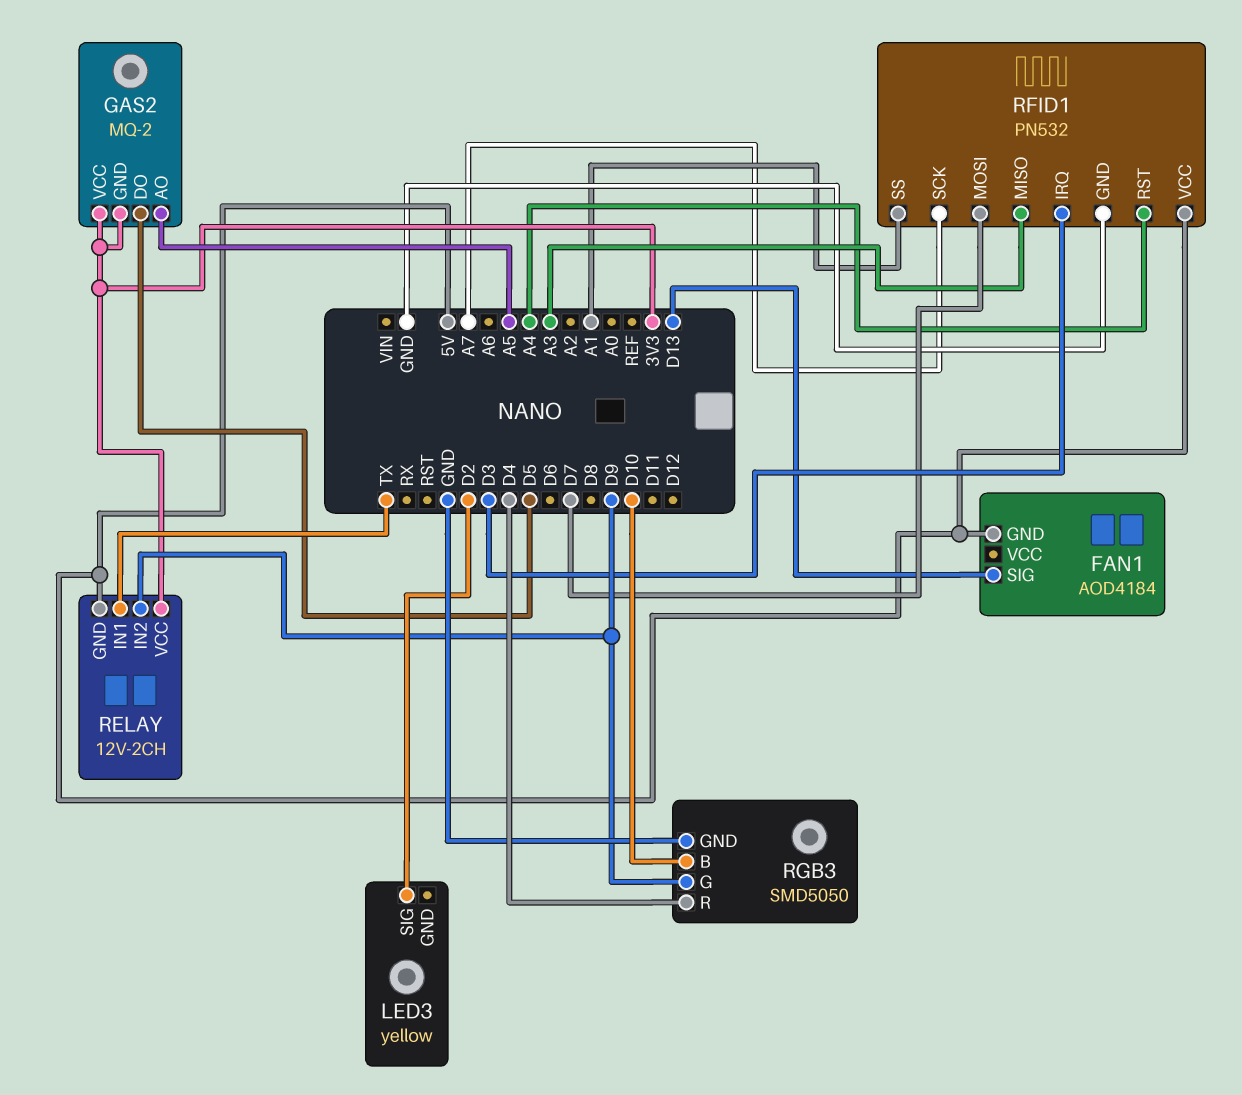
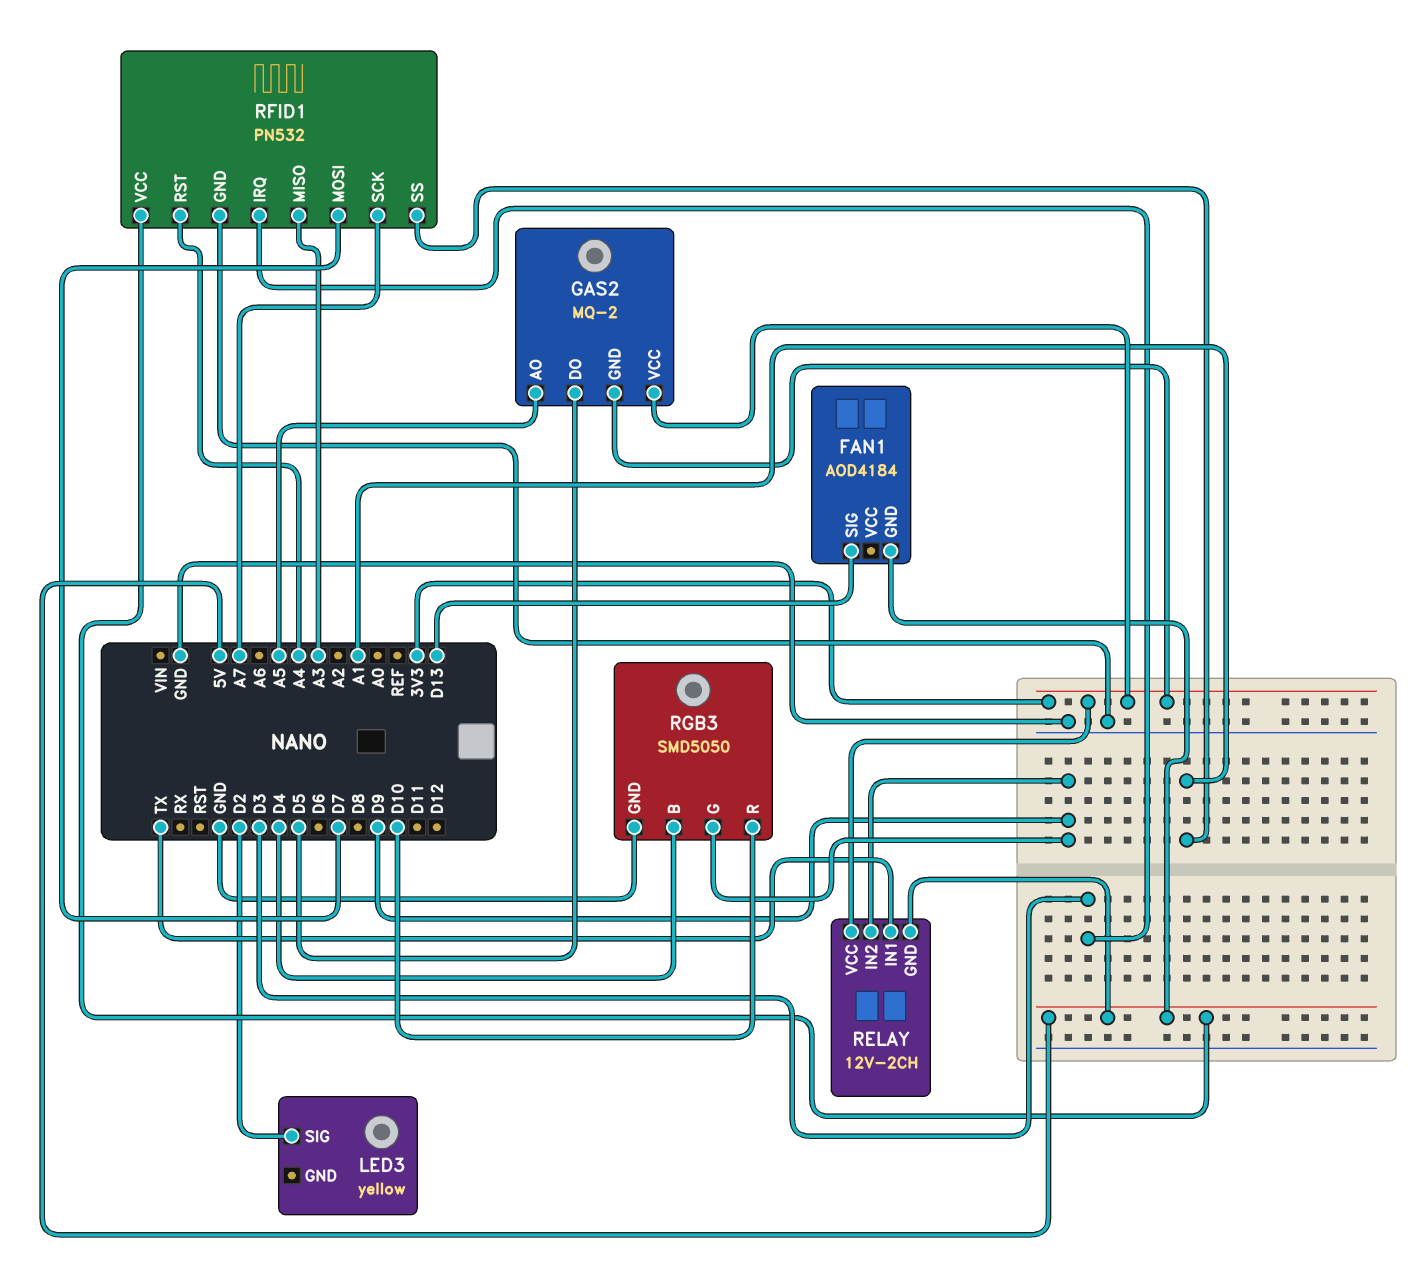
RGB3 pin B: D10 -> D4
RGB3 pin R: D4 -> D10

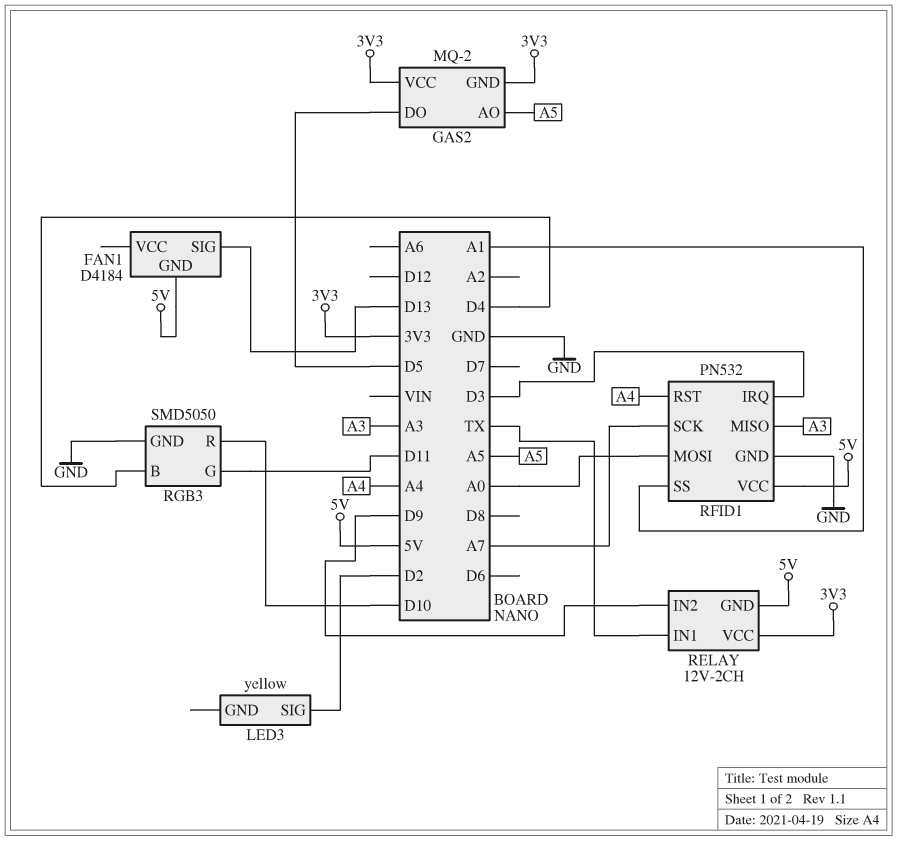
FAN1: AOD4184 -> D4184
RFID1 pin MOSI: D7 -> A0
RGB3 pin G: D9 -> D11

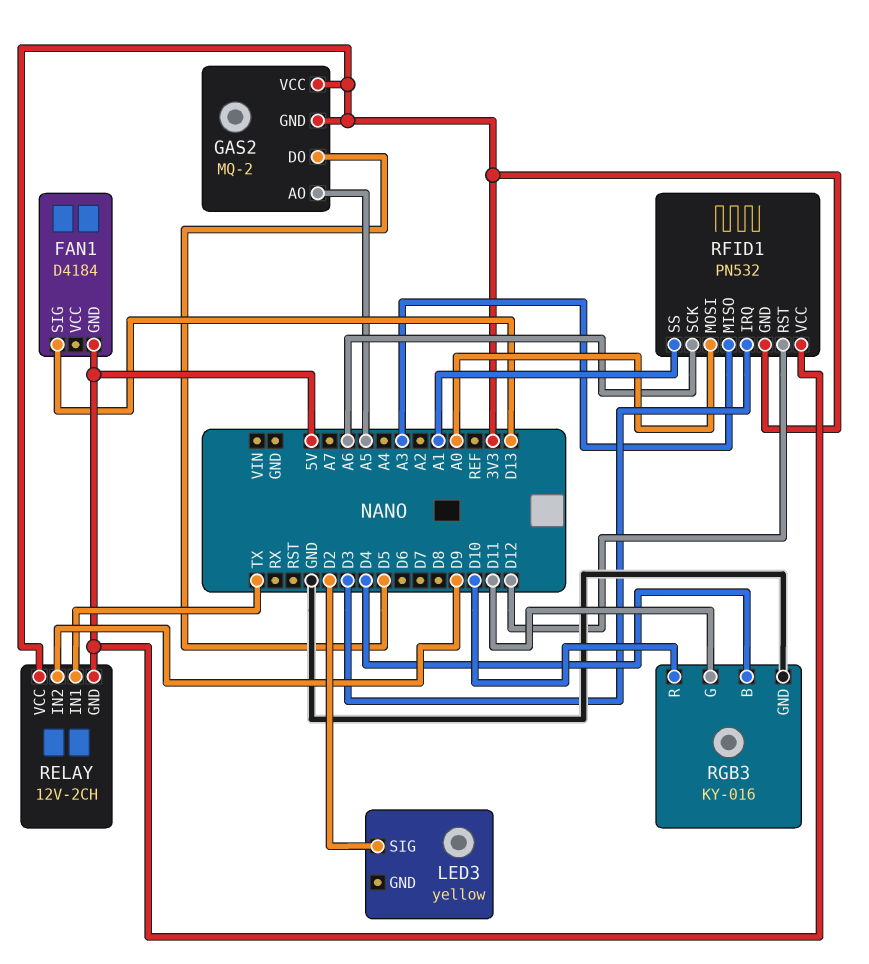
RFID1 pin GND: GND -> 3V3
RFID1 pin RST: A4 -> D12
RFID1 pin SCK: A7 -> A6
RGB3: SMD5050 -> KY-016

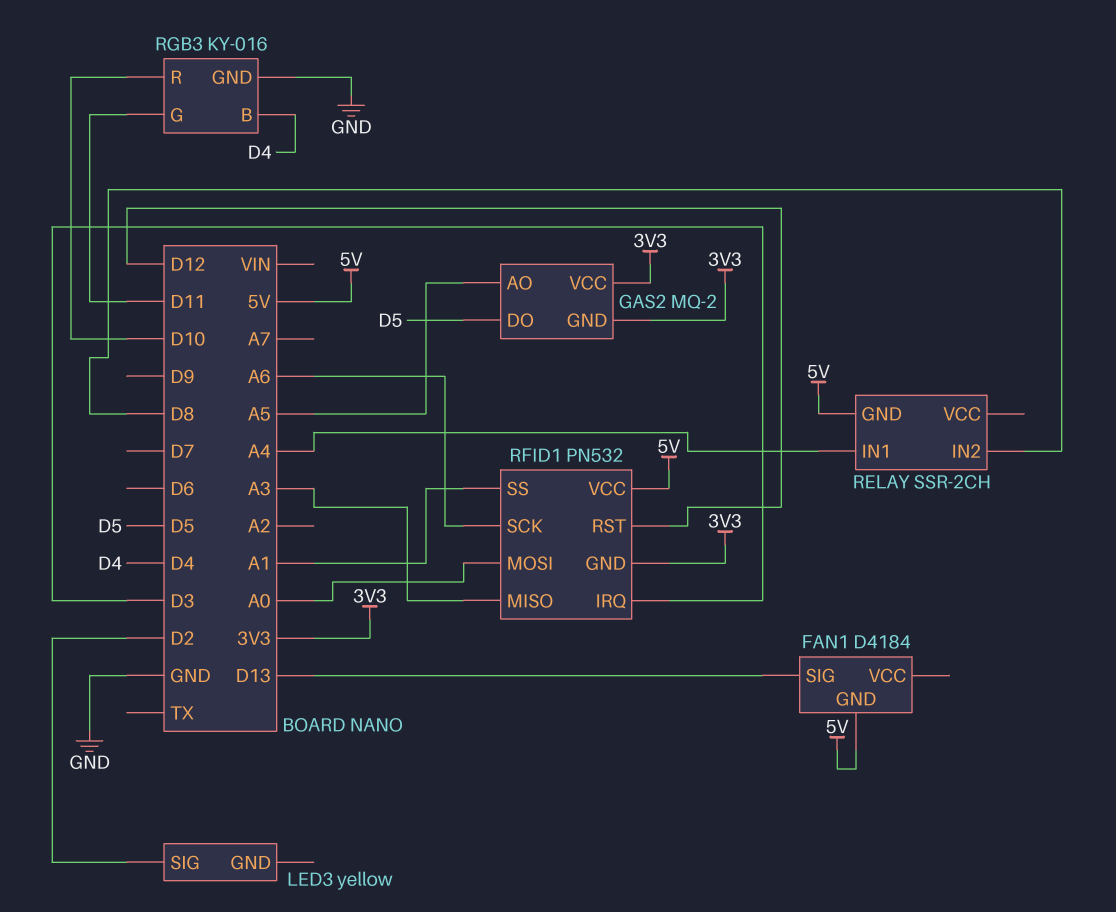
RELAY: 12V-2CH -> SSR-2CH
RELAY pin IN1: TX -> A4
RELAY pin IN2: D9 -> D8
RELAY pin VCC: 3V3 -> none

